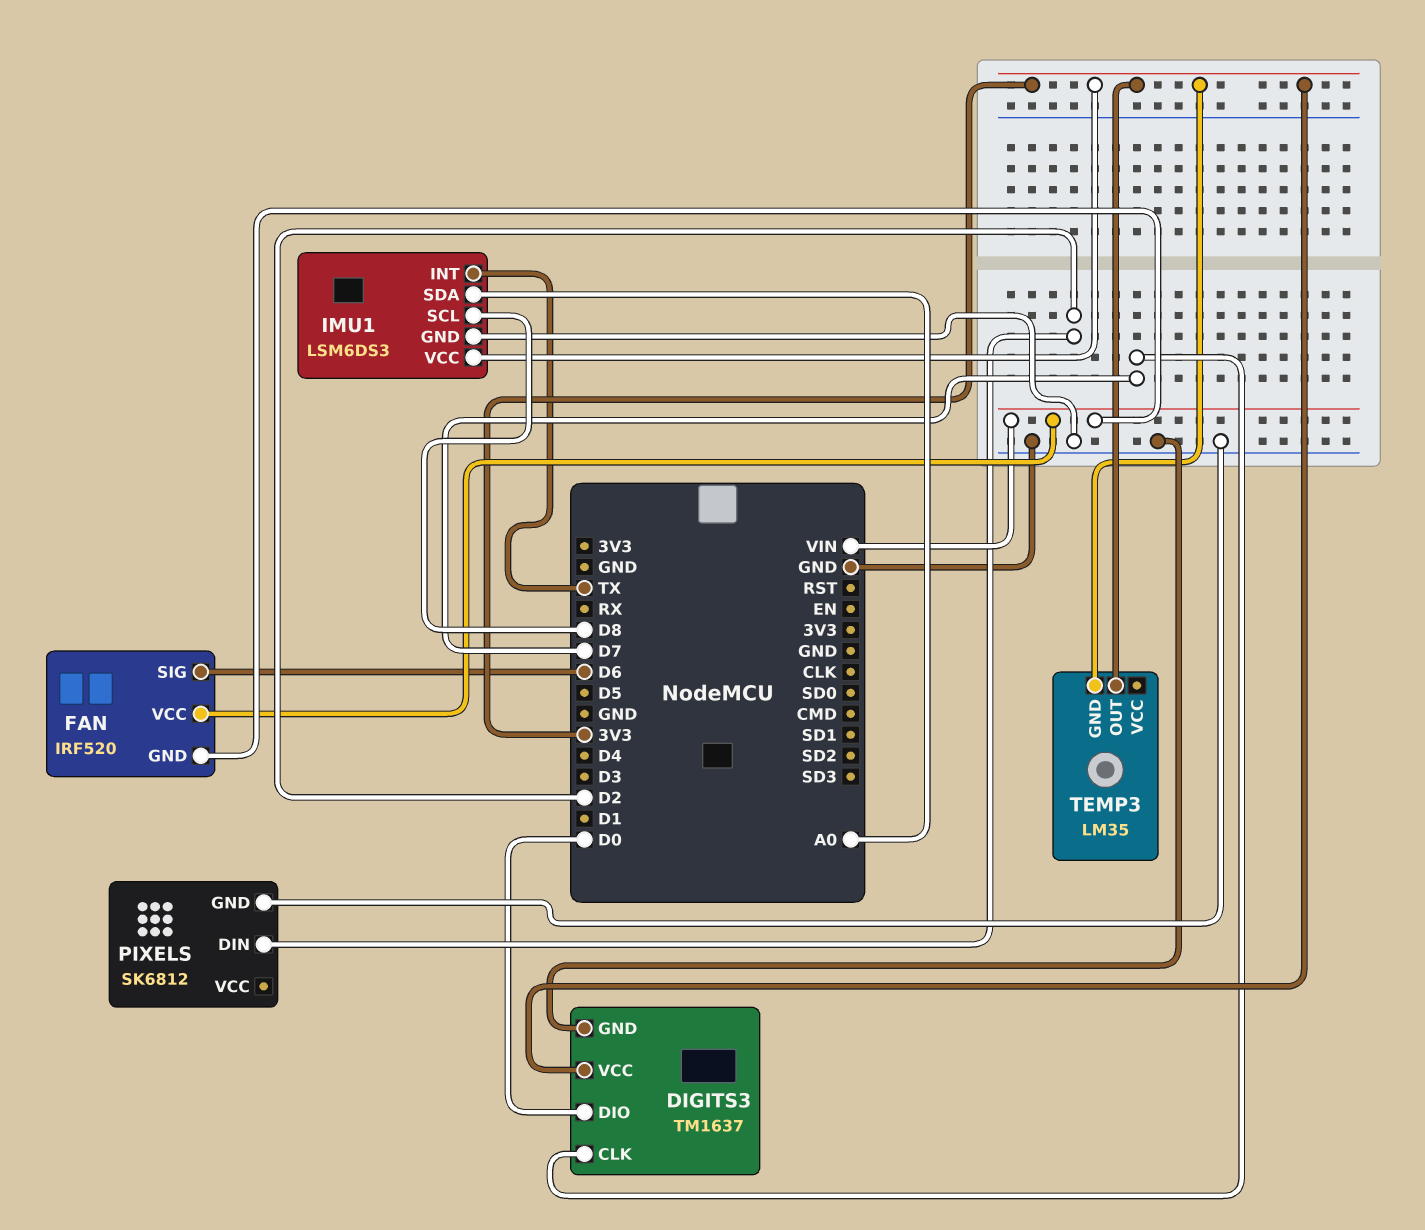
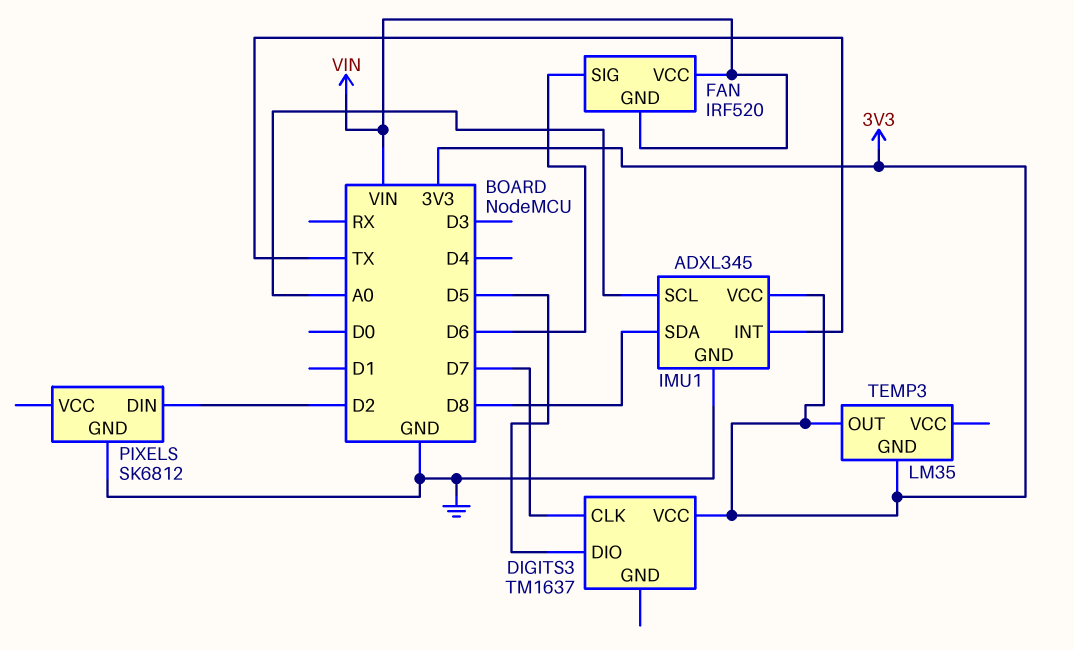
DIGITS3 pin DIO: D0 -> D5
DIGITS3 pin GND: GND -> none
IMU1: LSM6DS3 -> ADXL345
IMU1 pin SCL: D8 -> A0
IMU1 pin SDA: A0 -> D8

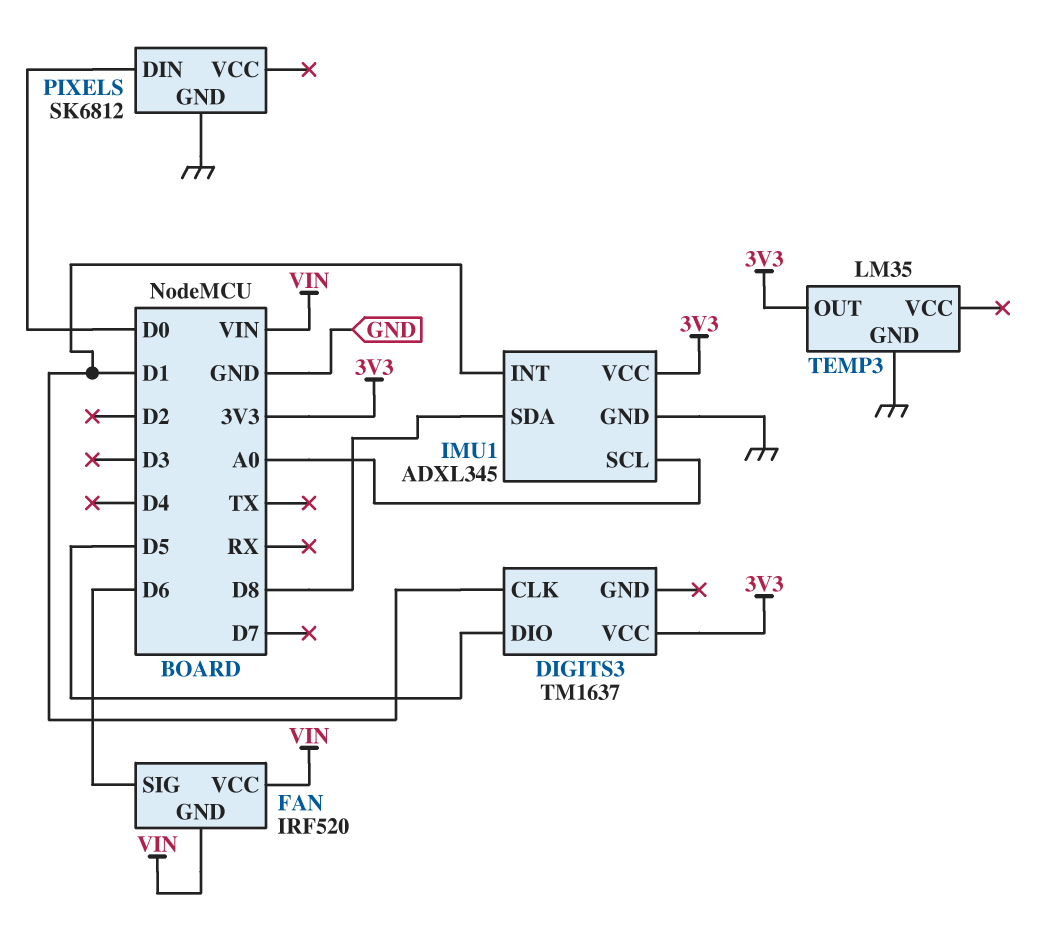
DIGITS3 pin CLK: D7 -> D1
IMU1 pin INT: TX -> D1
PIXELS pin DIN: D2 -> D0
TEMP3 pin GND: 3V3 -> GND

